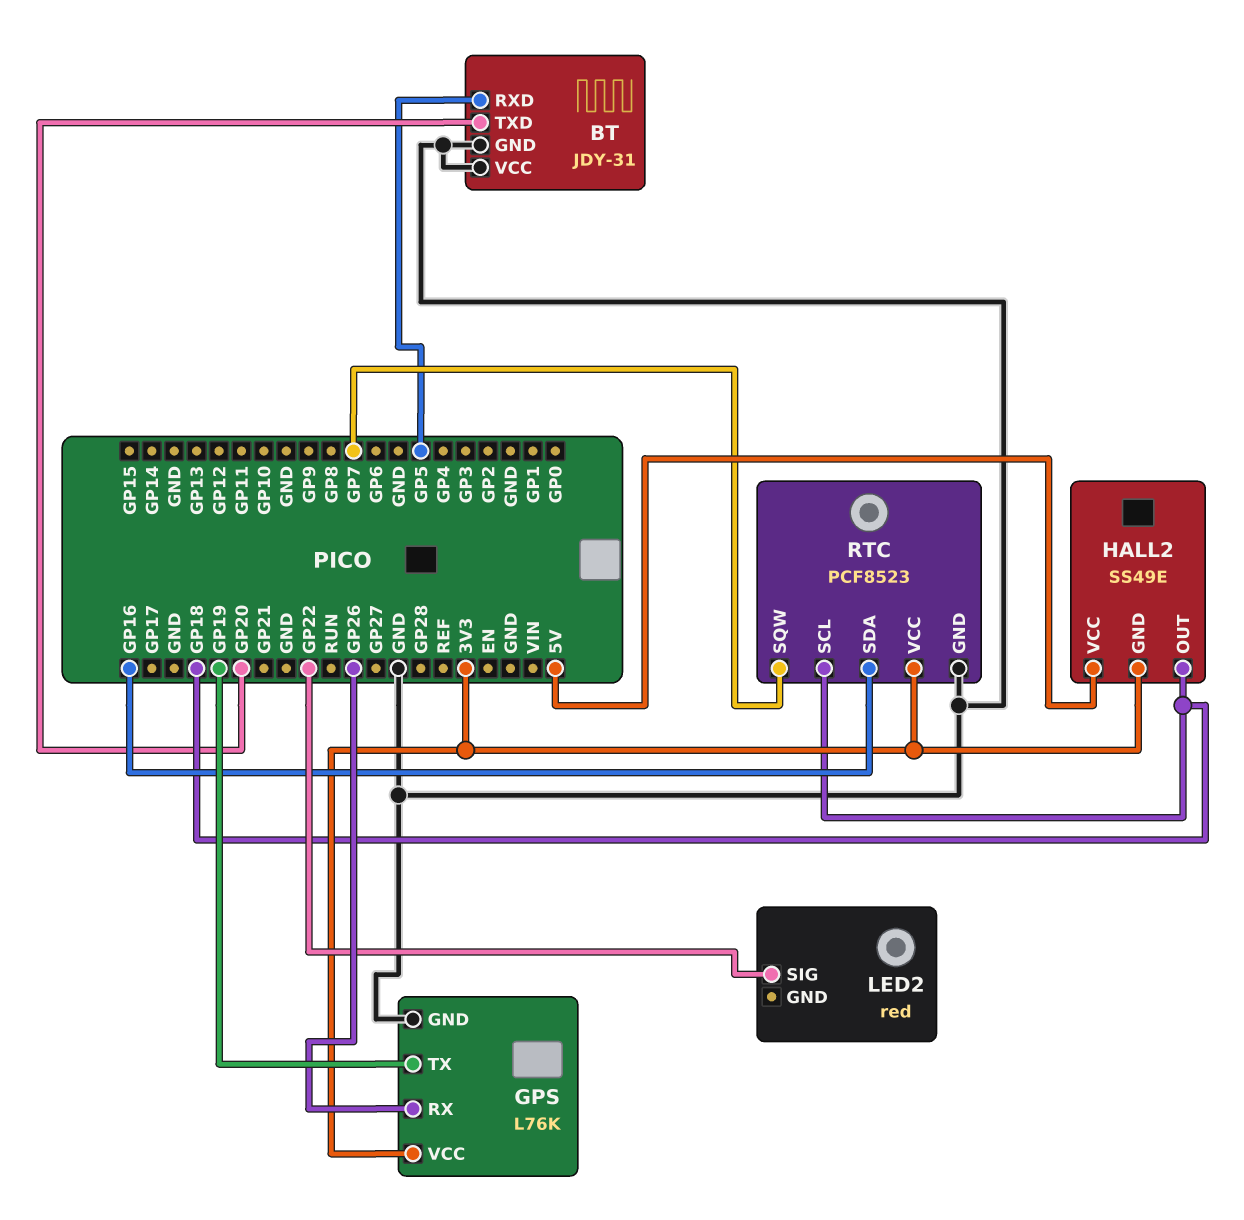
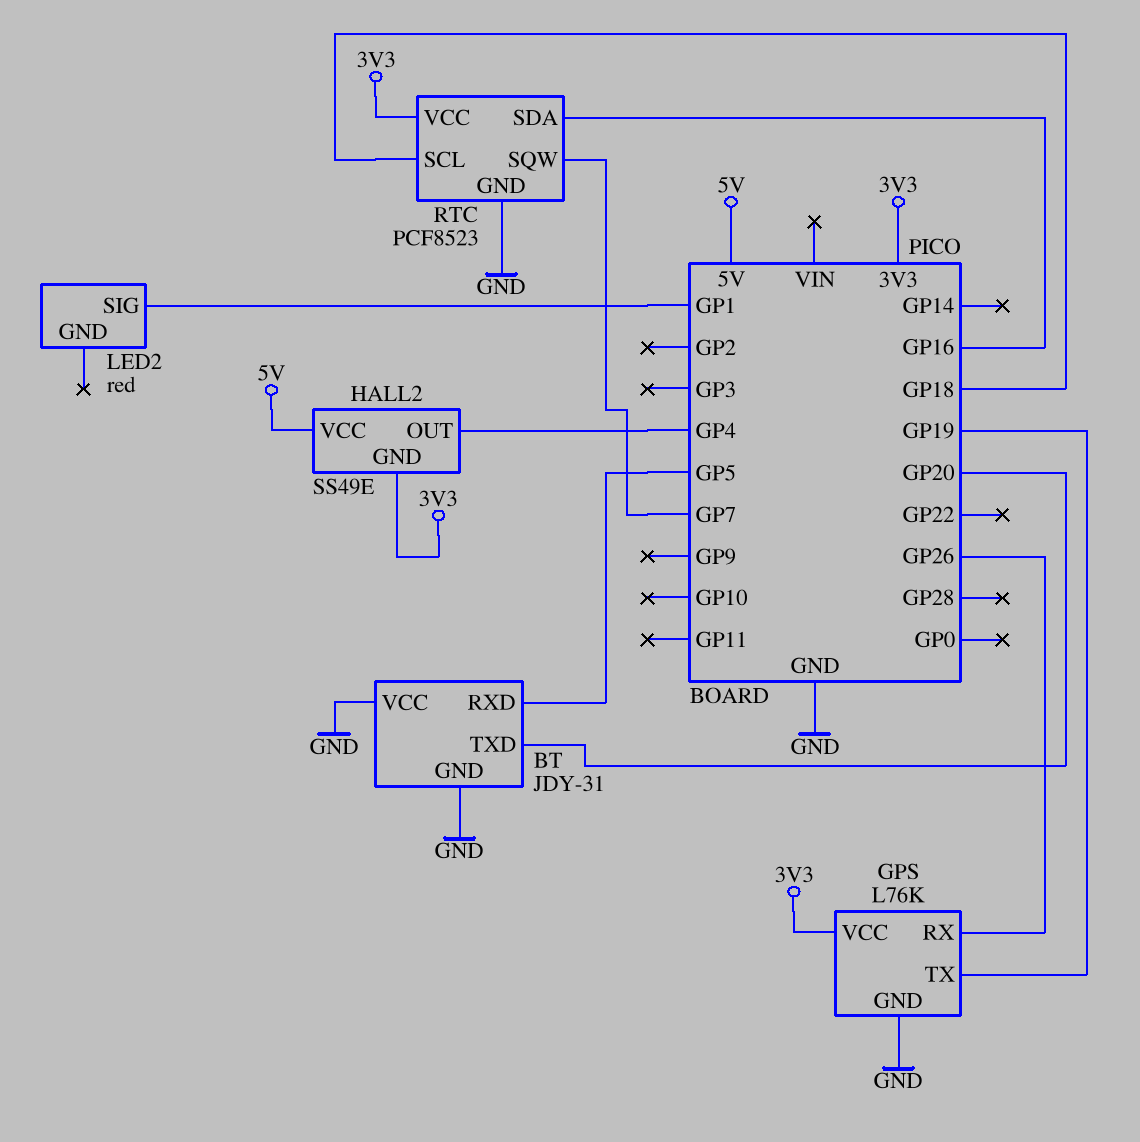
HALL2 pin OUT: GP18 -> GP4
LED2 pin SIG: GP22 -> GP1

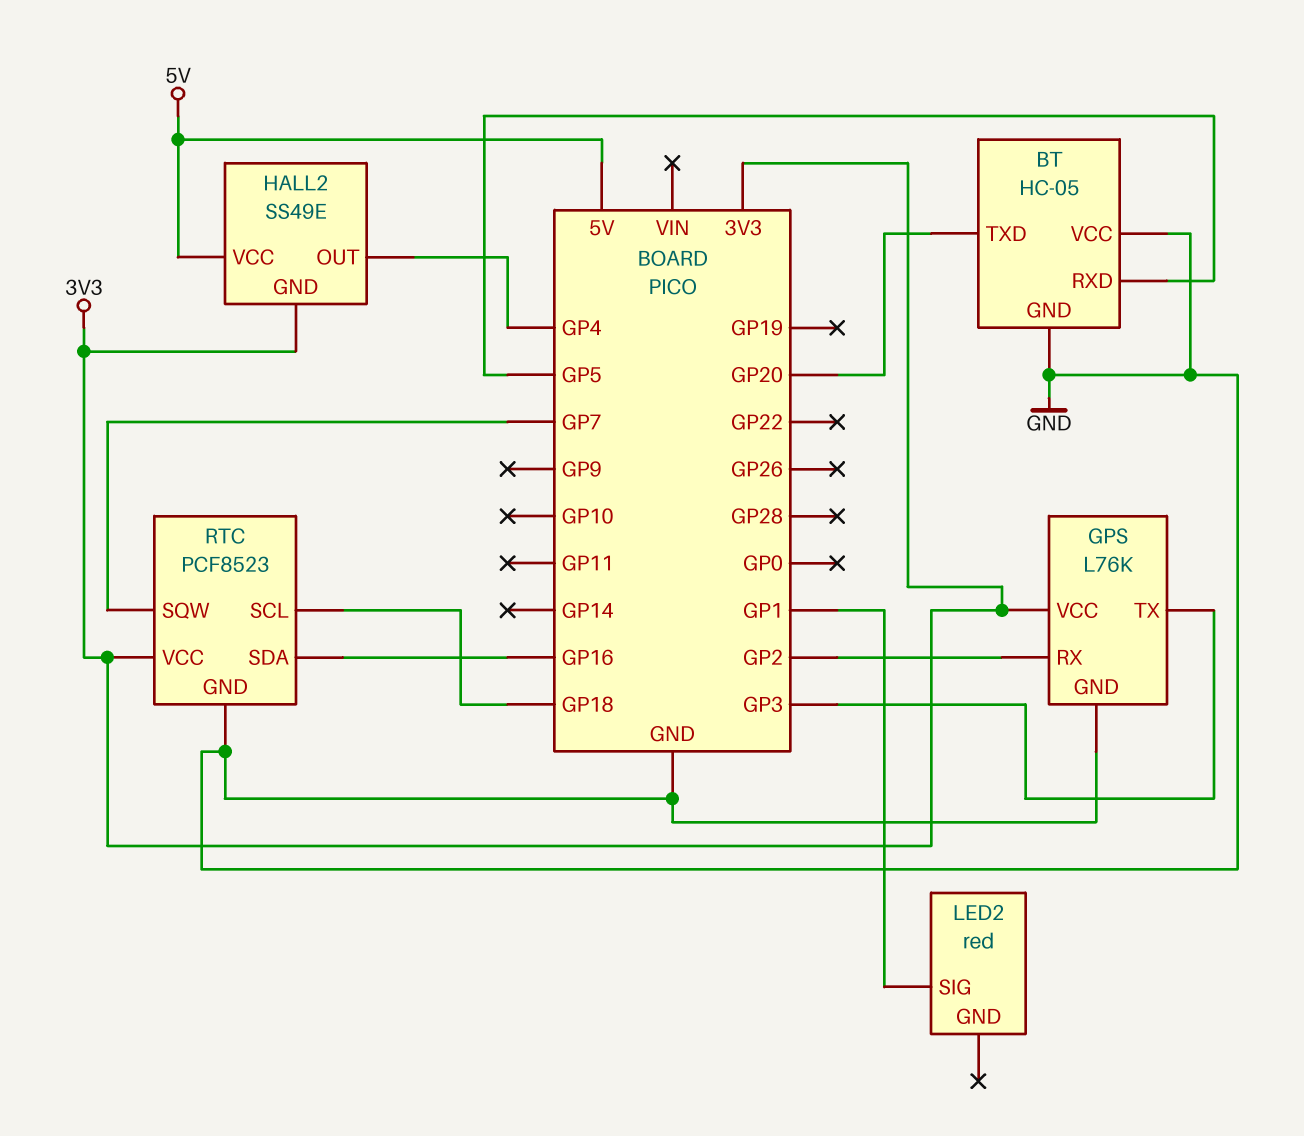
BT: JDY-31 -> HC-05
GPS pin RX: GP26 -> GP2
GPS pin TX: GP19 -> GP3

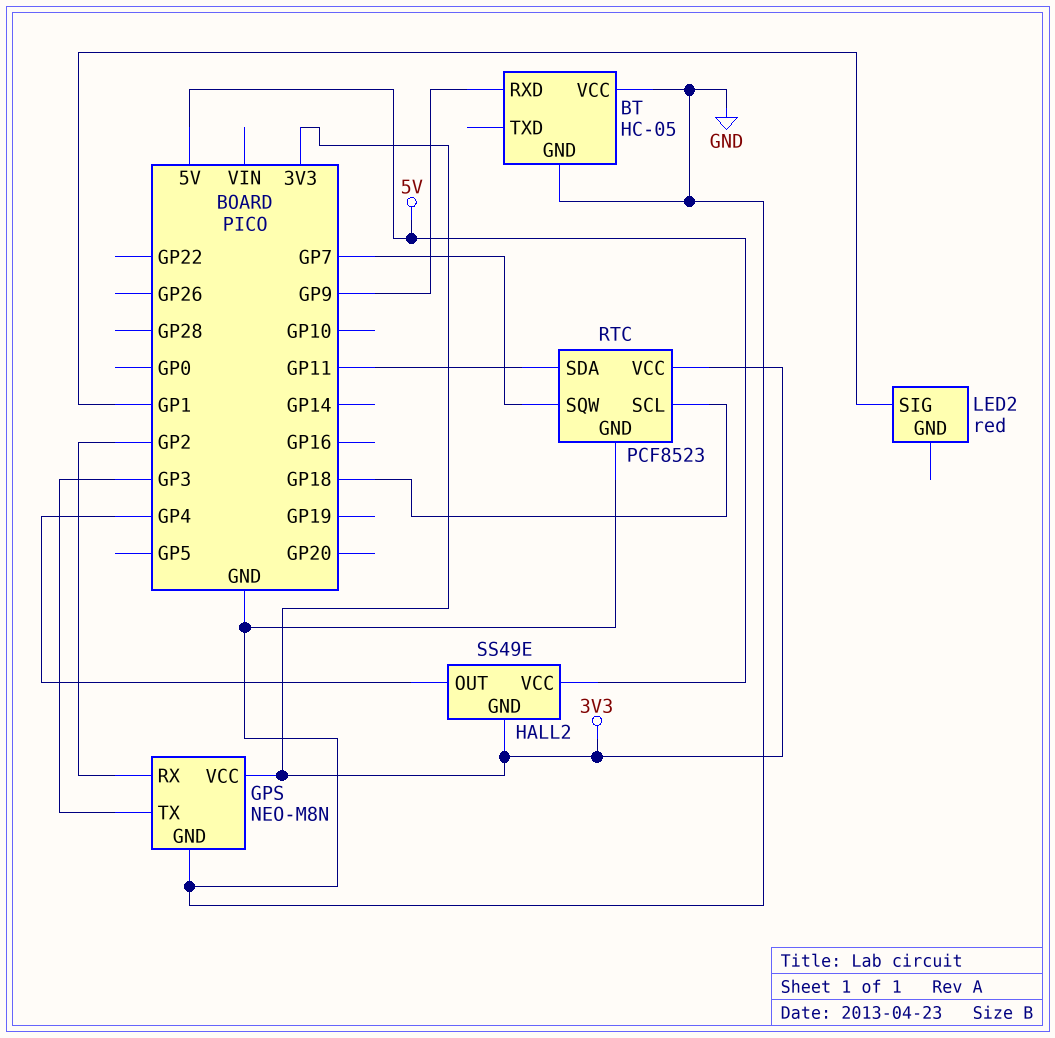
BT pin RXD: GP5 -> GP9
BT pin TXD: GP20 -> none
GPS: L76K -> NEO-M8N
RTC pin SDA: GP16 -> GP11

